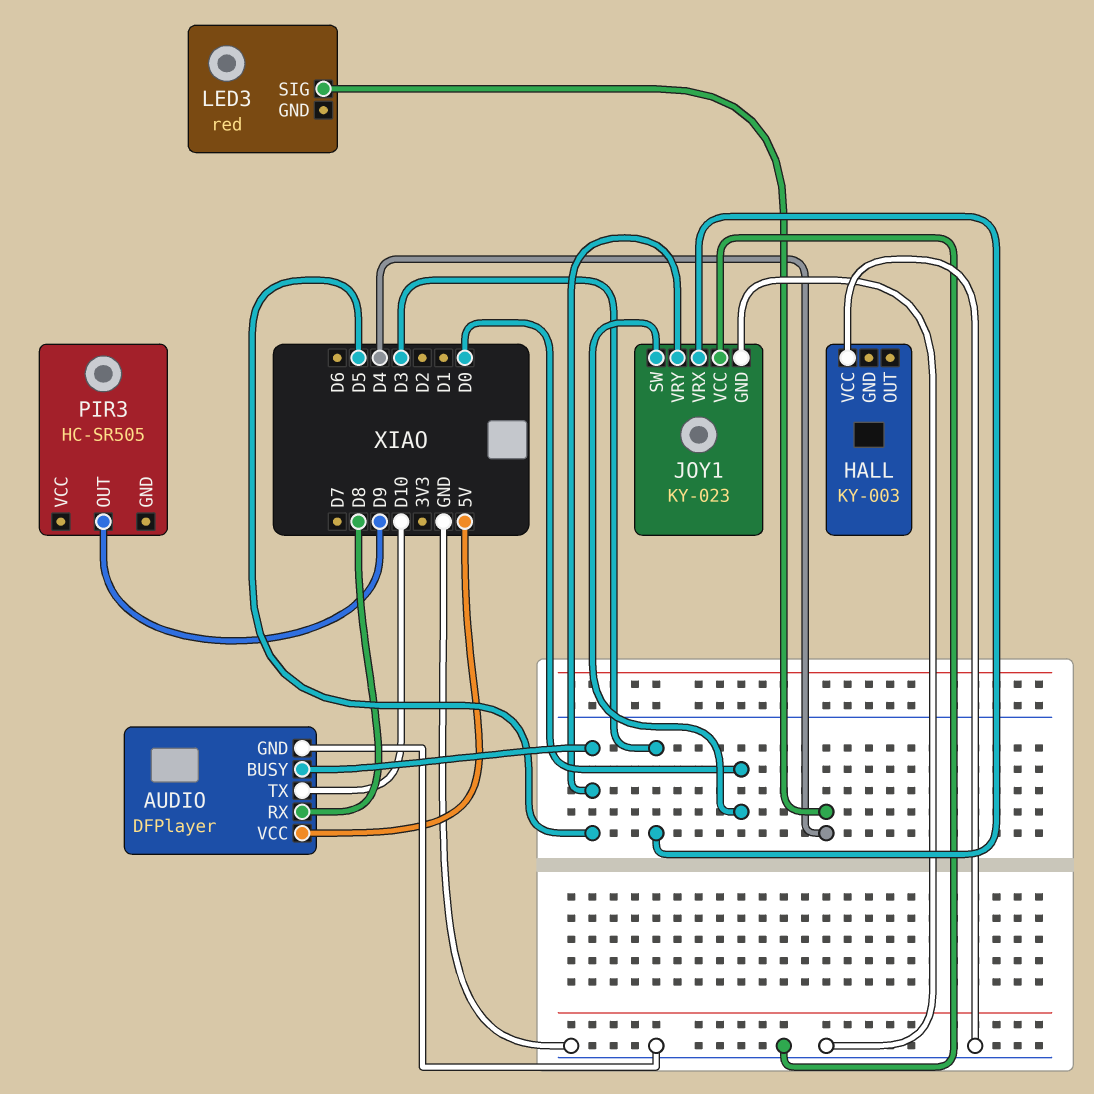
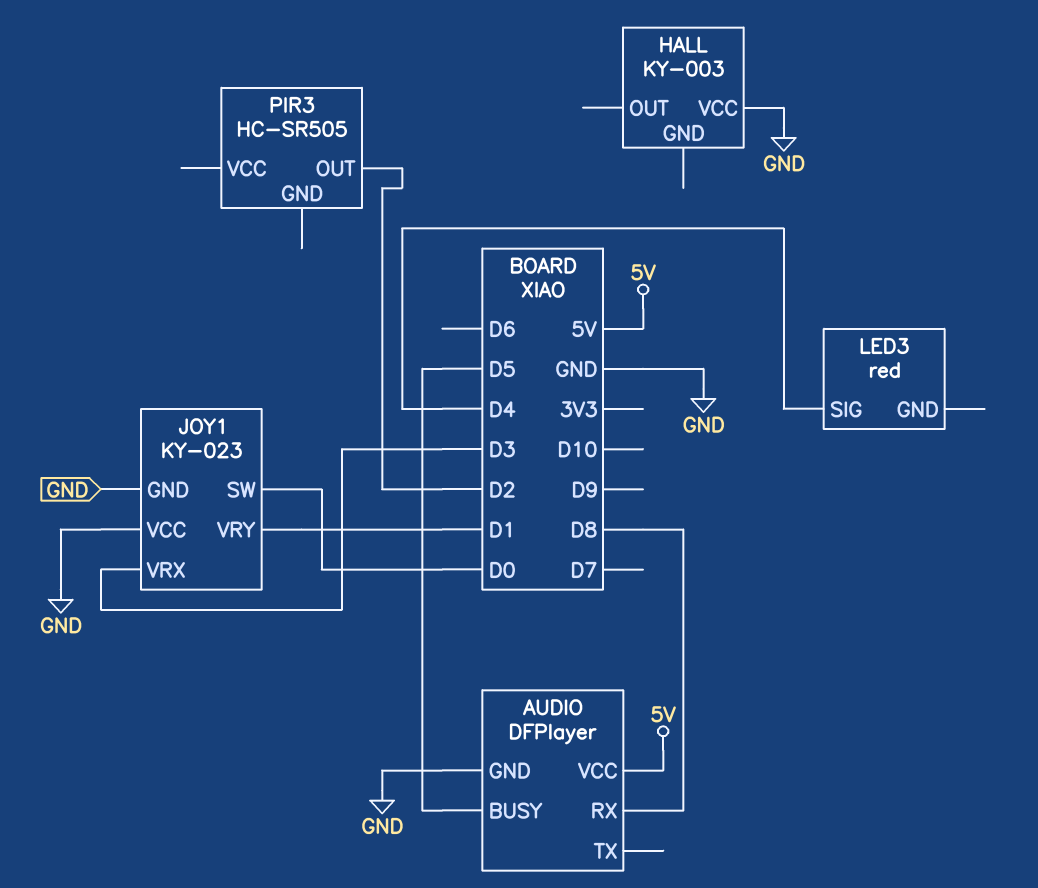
AUDIO pin TX: D10 -> none
JOY1 pin VRY: D5 -> D1
PIR3 pin OUT: D9 -> D2

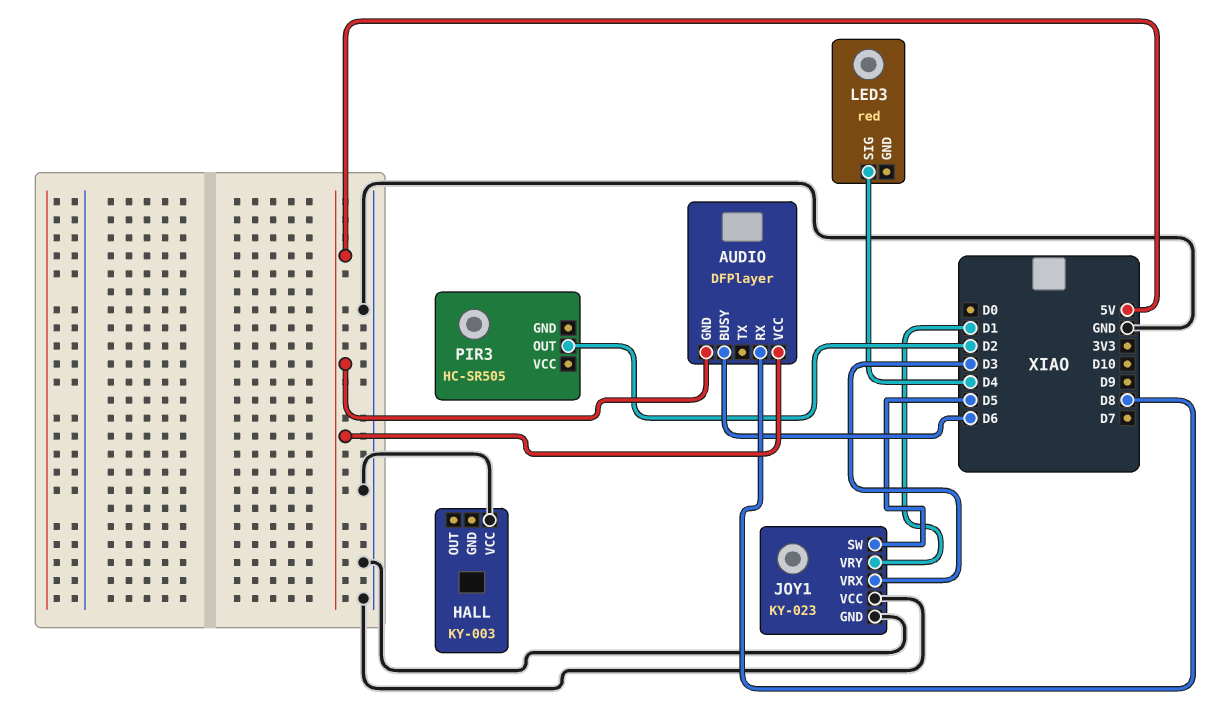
AUDIO pin BUSY: D5 -> D6
AUDIO pin GND: GND -> 5V
JOY1 pin SW: D0 -> D5

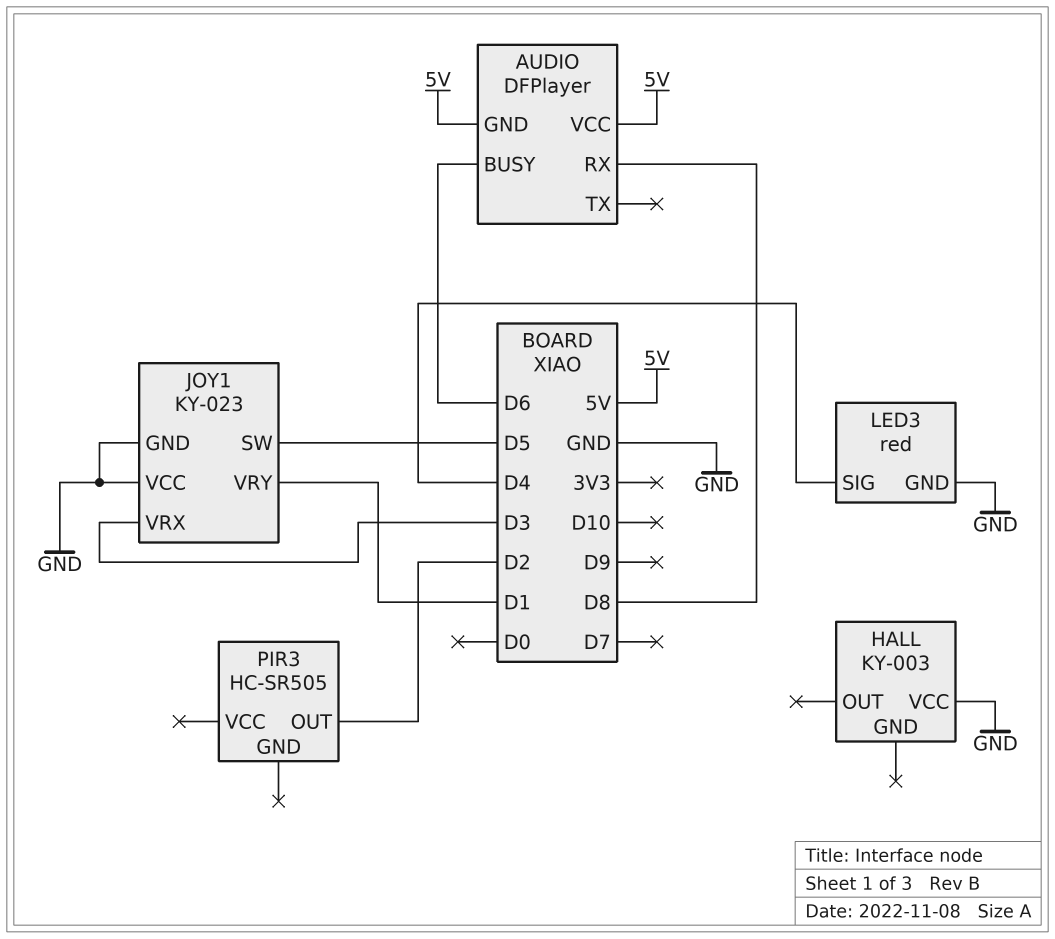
LED3 pin GND: none -> GND

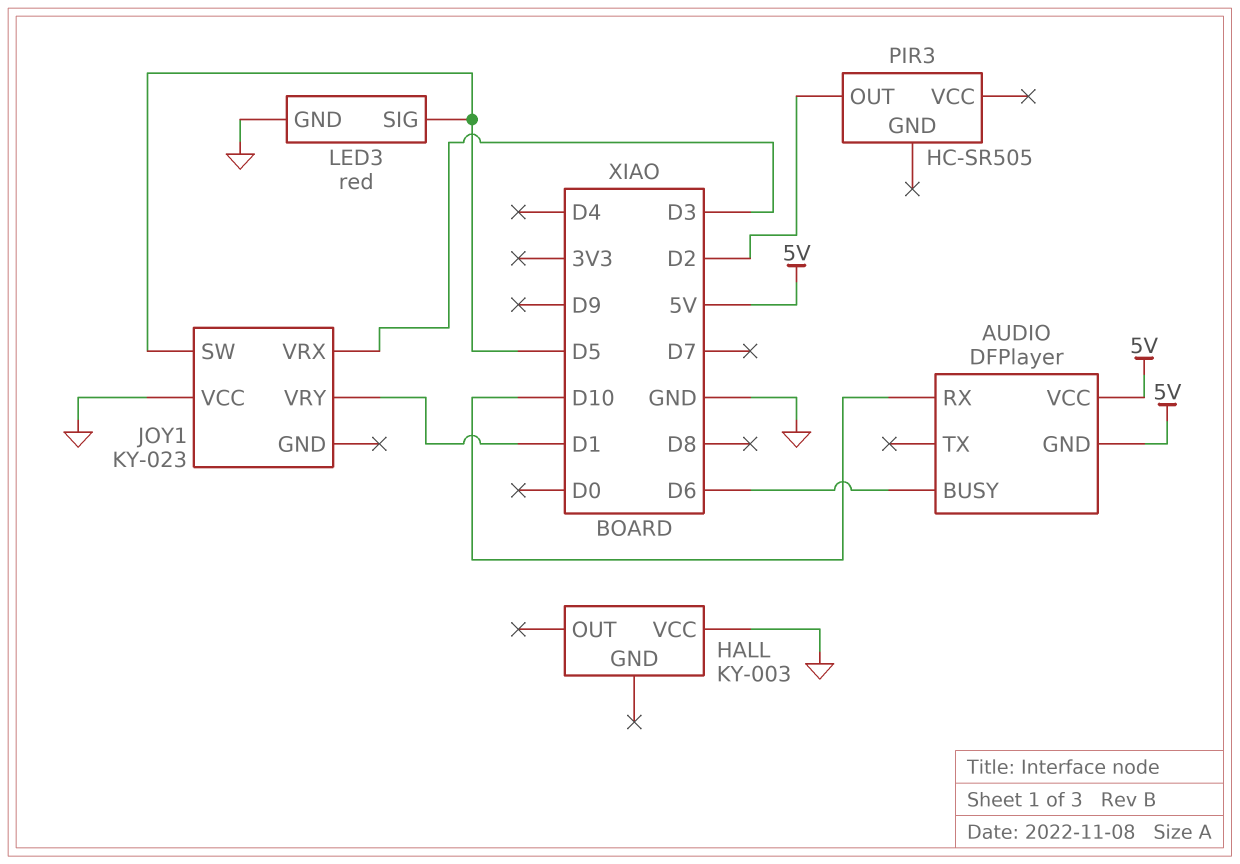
AUDIO pin RX: D8 -> D10
JOY1 pin GND: GND -> none
LED3 pin SIG: D4 -> D5

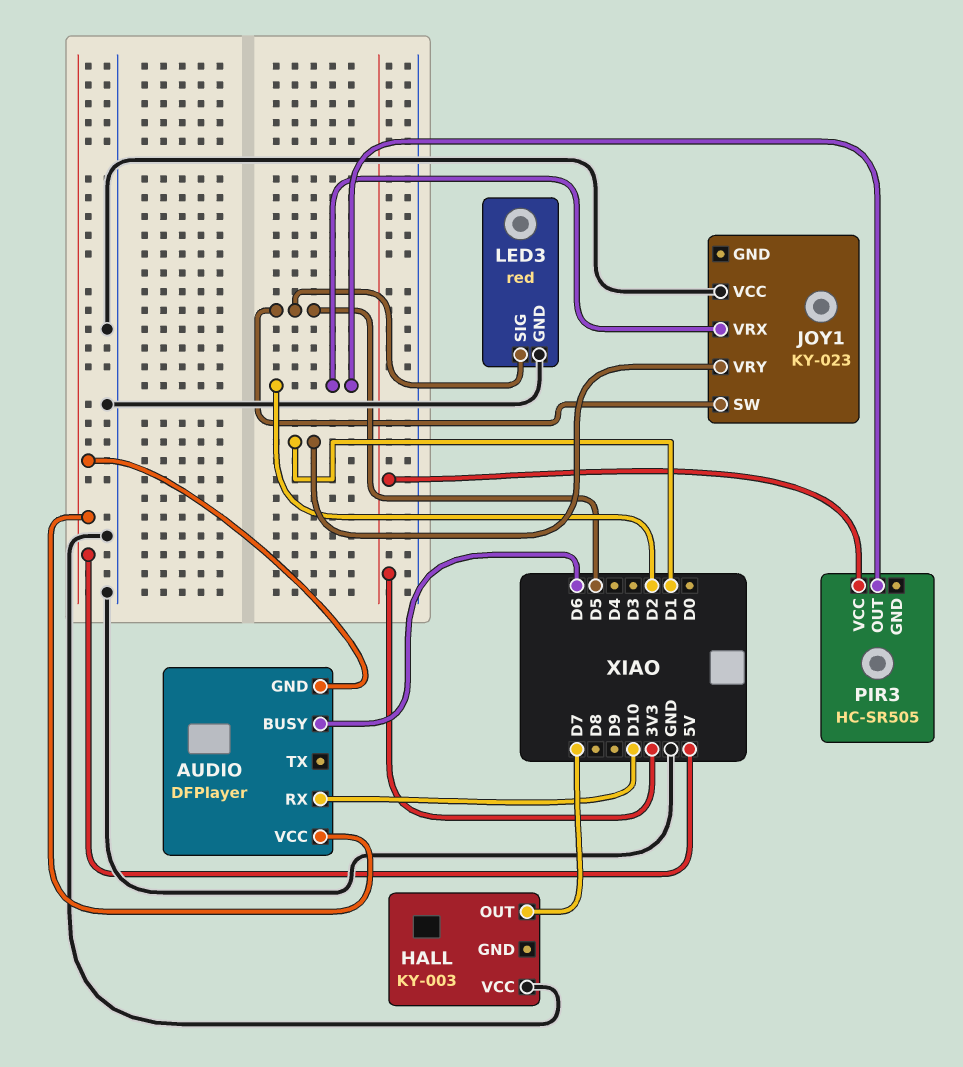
HALL pin OUT: none -> D7
JOY1 pin VRX: D3 -> D2
PIR3 pin VCC: none -> 3V3

